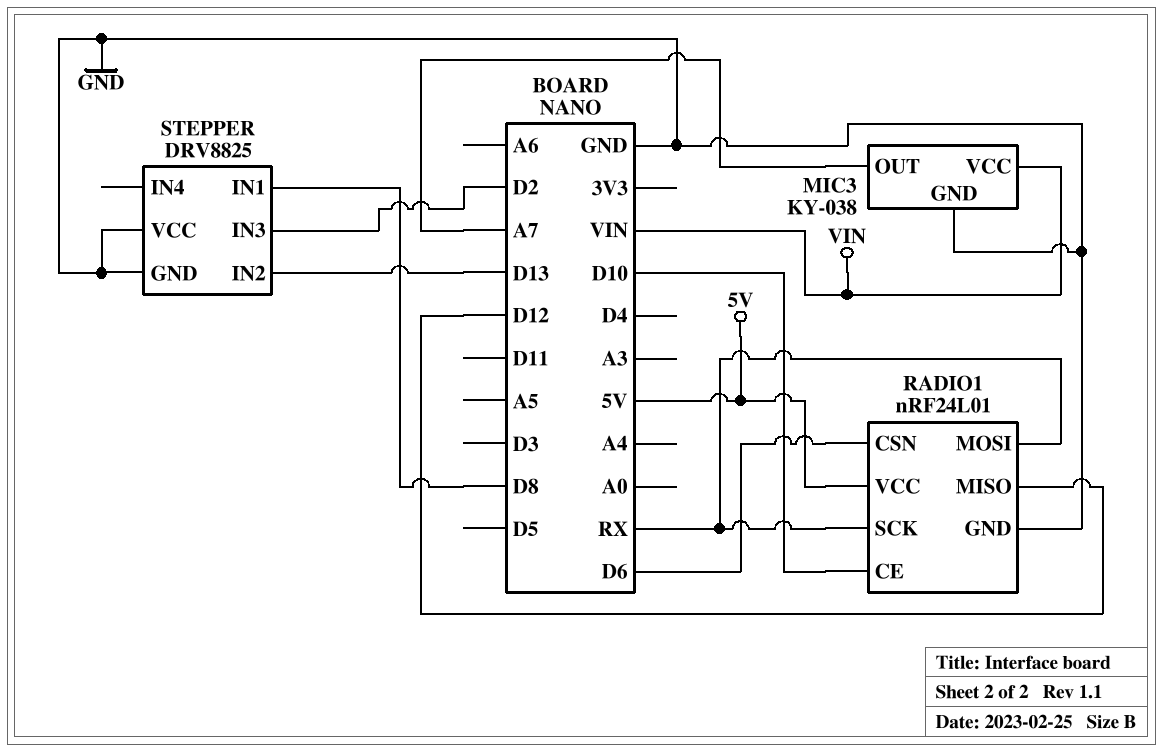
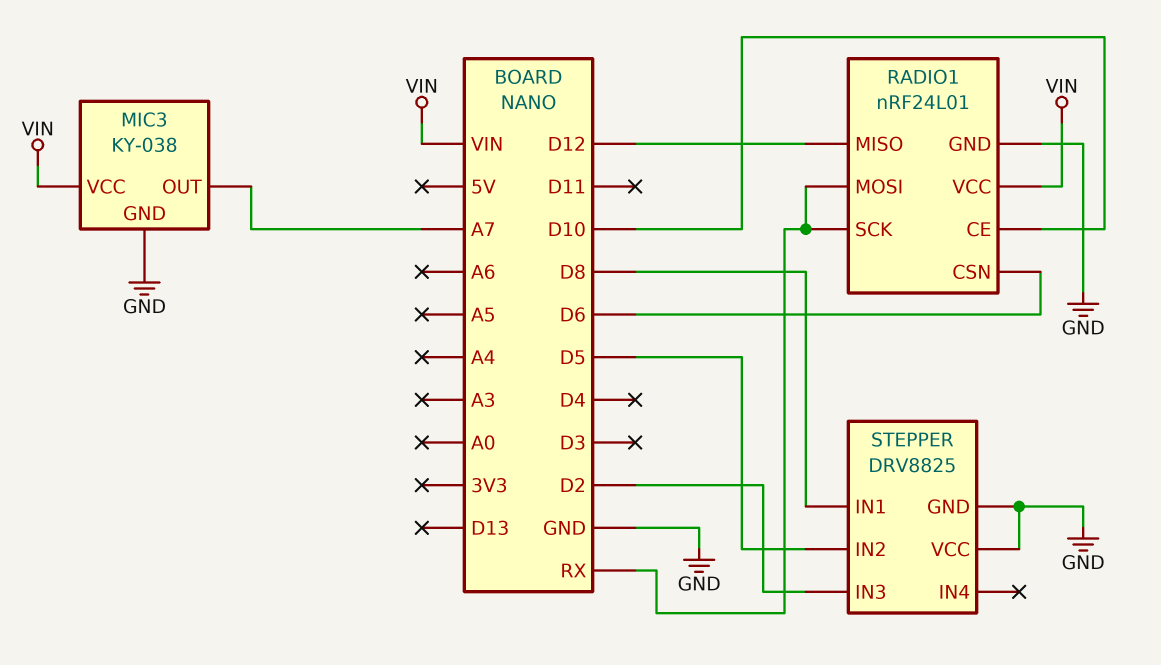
RADIO1 pin VCC: 5V -> VIN
STEPPER pin IN2: D13 -> D5

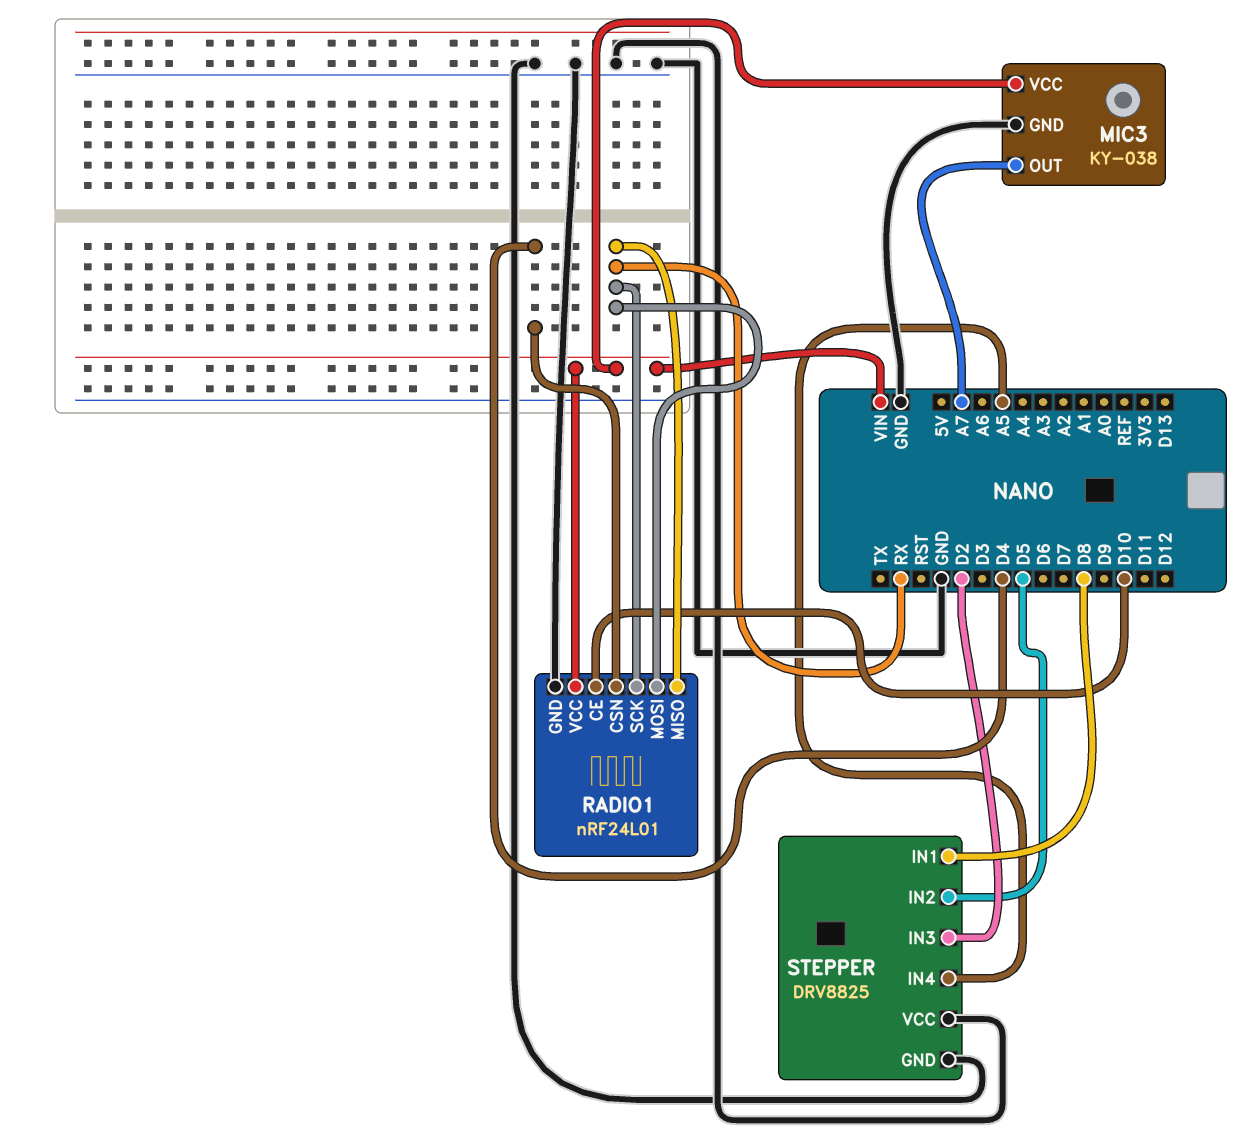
RADIO1 pin CSN: D6 -> D4
RADIO1 pin MISO: D12 -> RX
STEPPER pin IN4: none -> A5

